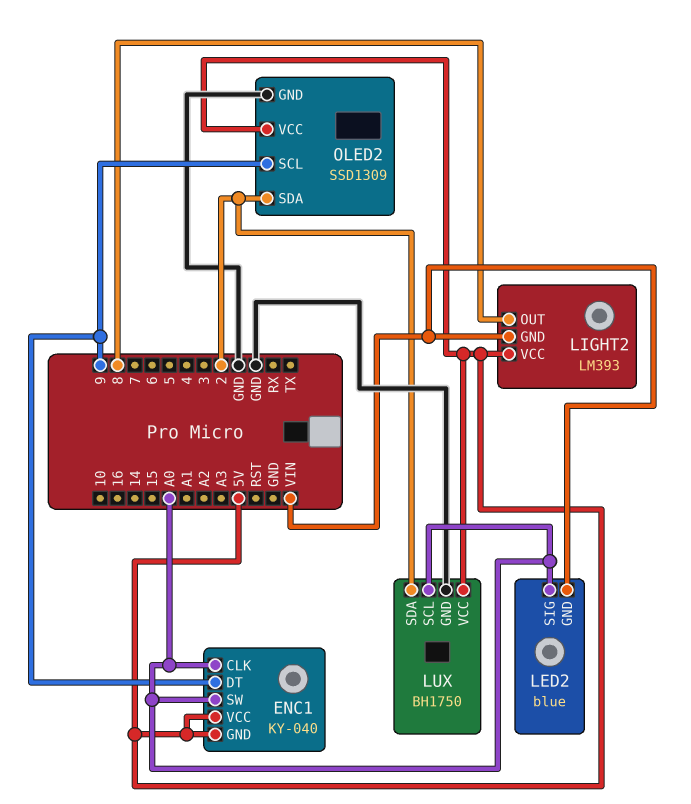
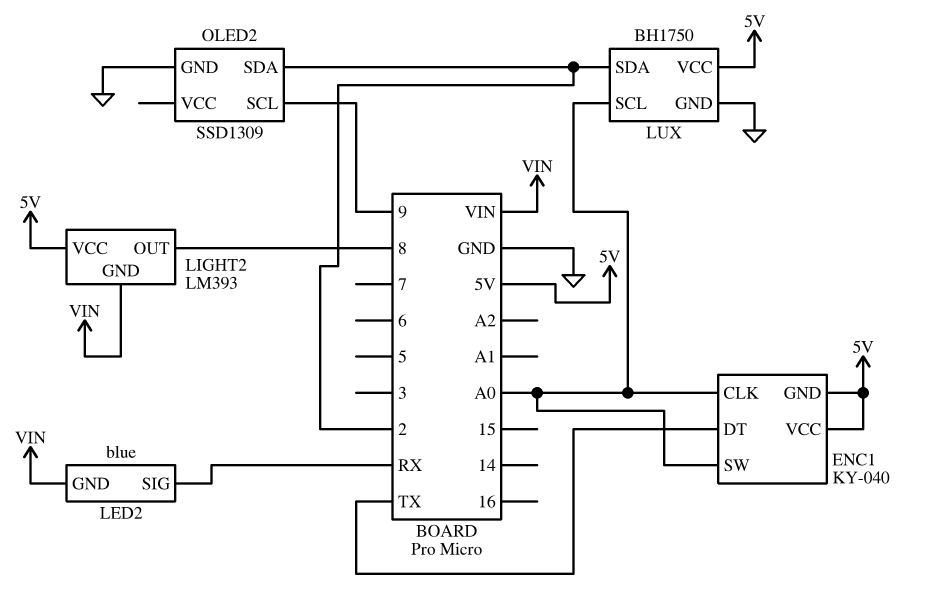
ENC1 pin DT: 9 -> TX
LED2 pin SIG: A0 -> RX
OLED2 pin VCC: 5V -> none

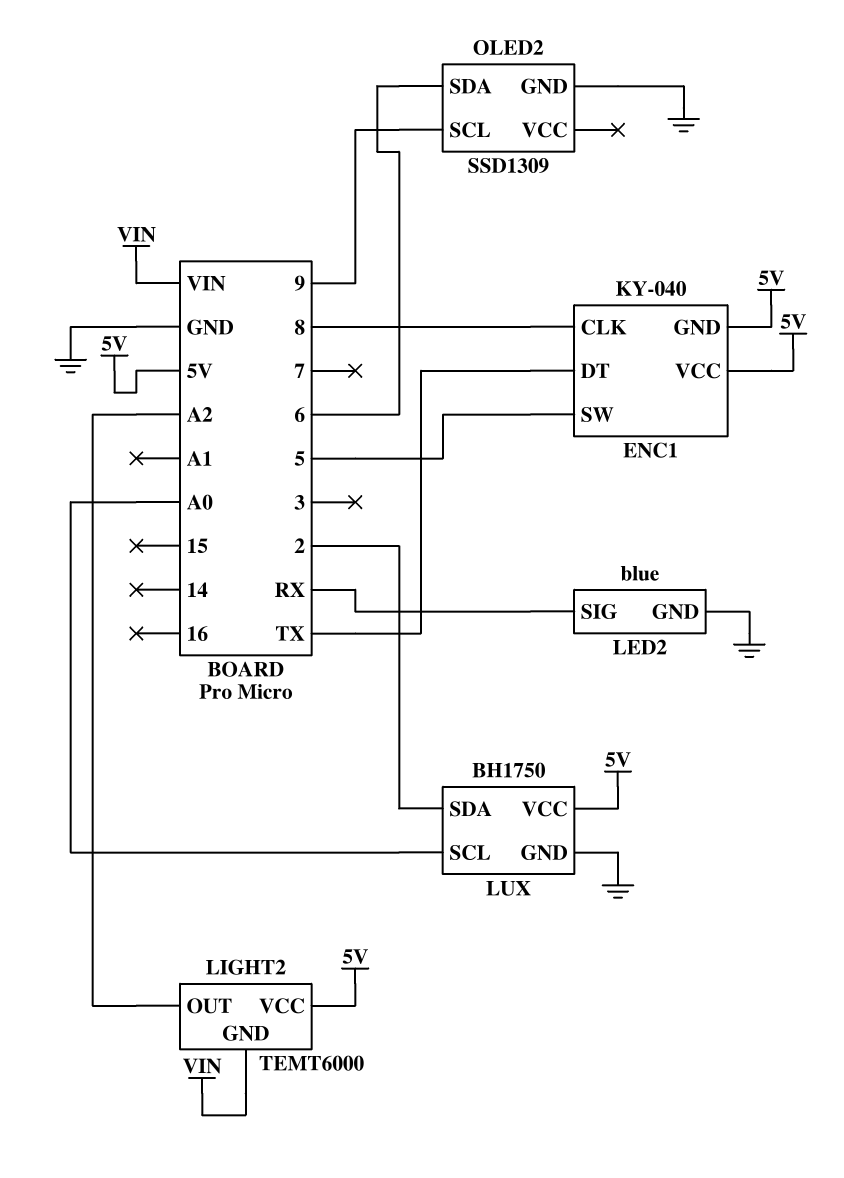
ENC1 pin CLK: A0 -> 8
ENC1 pin SW: A0 -> 5
LED2 pin GND: VIN -> GND
LIGHT2: LM393 -> TEMT6000
LIGHT2 pin OUT: 8 -> A2
OLED2 pin SDA: 2 -> 6

